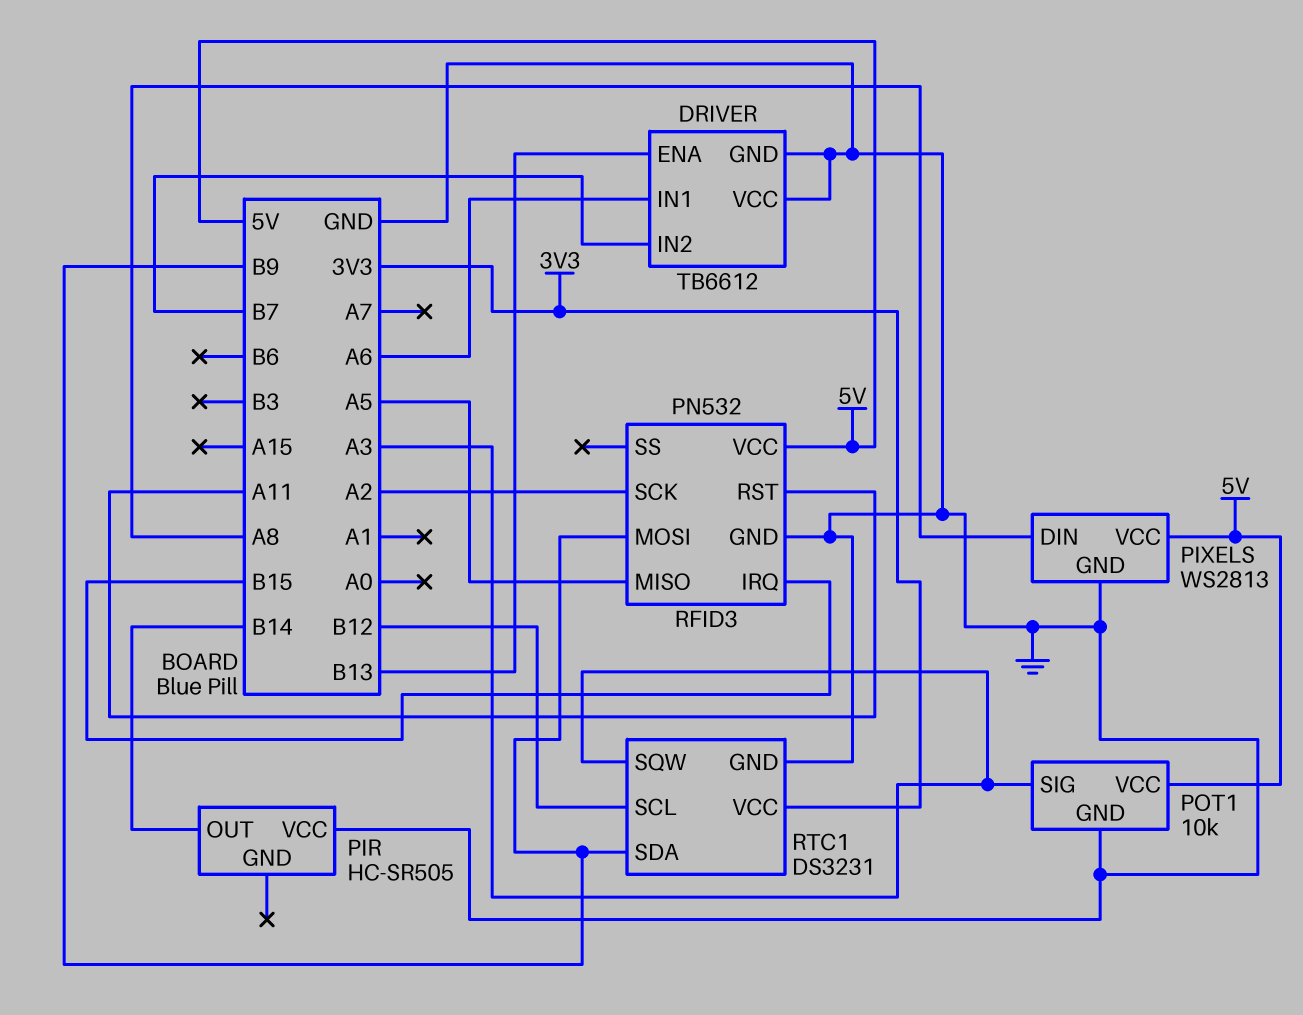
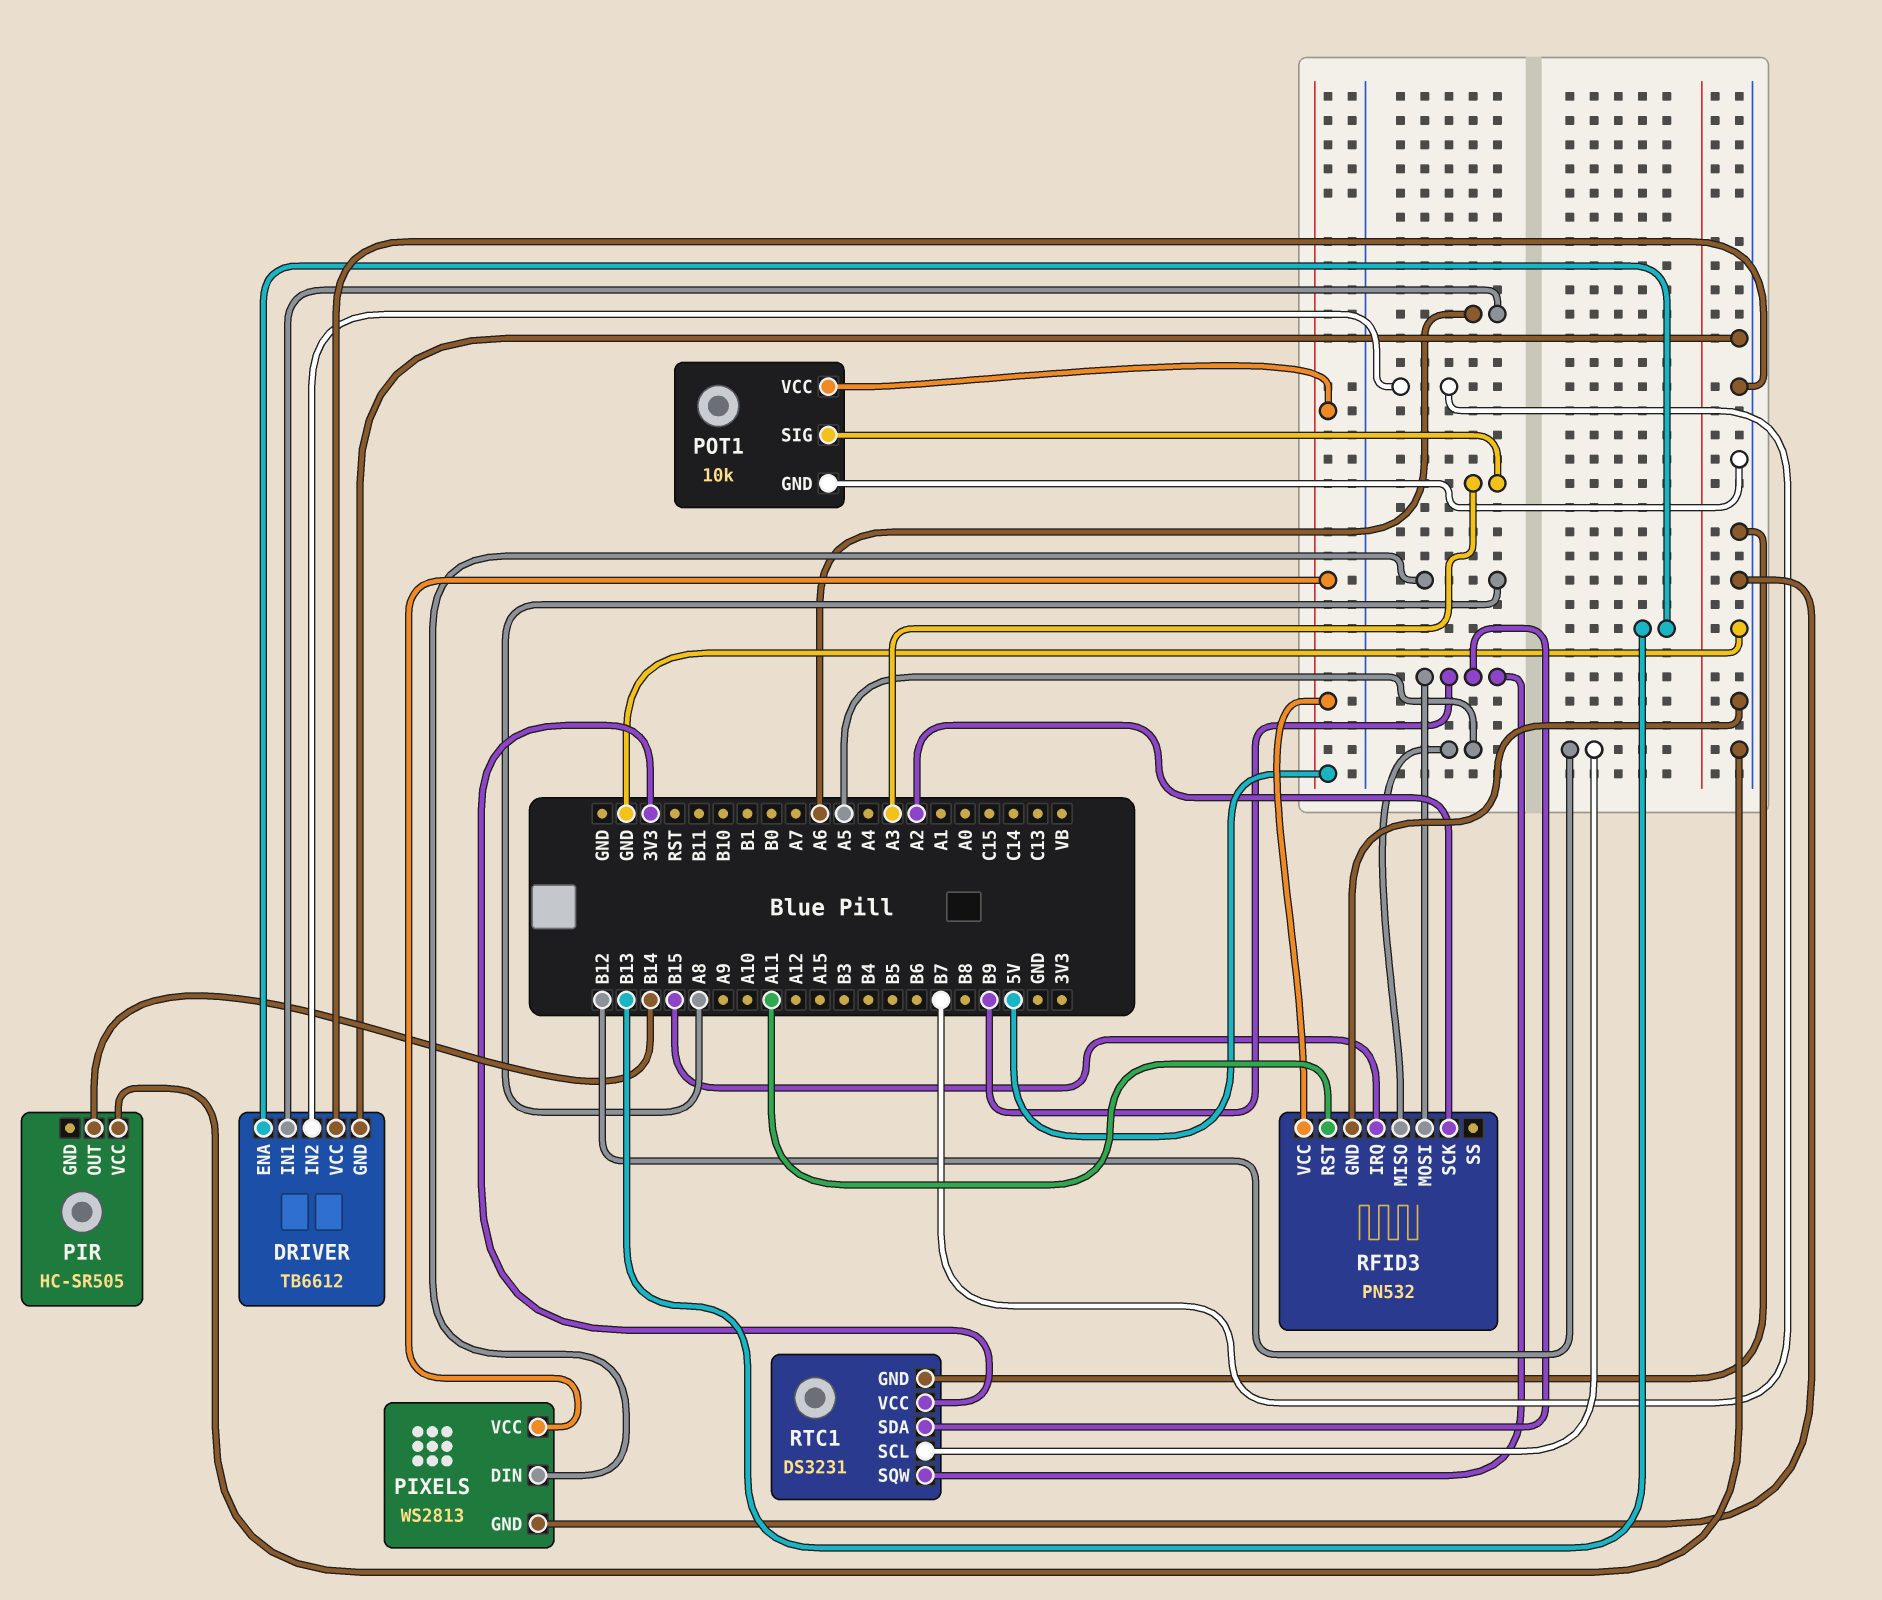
RTC1 pin SQW: A3 -> B9

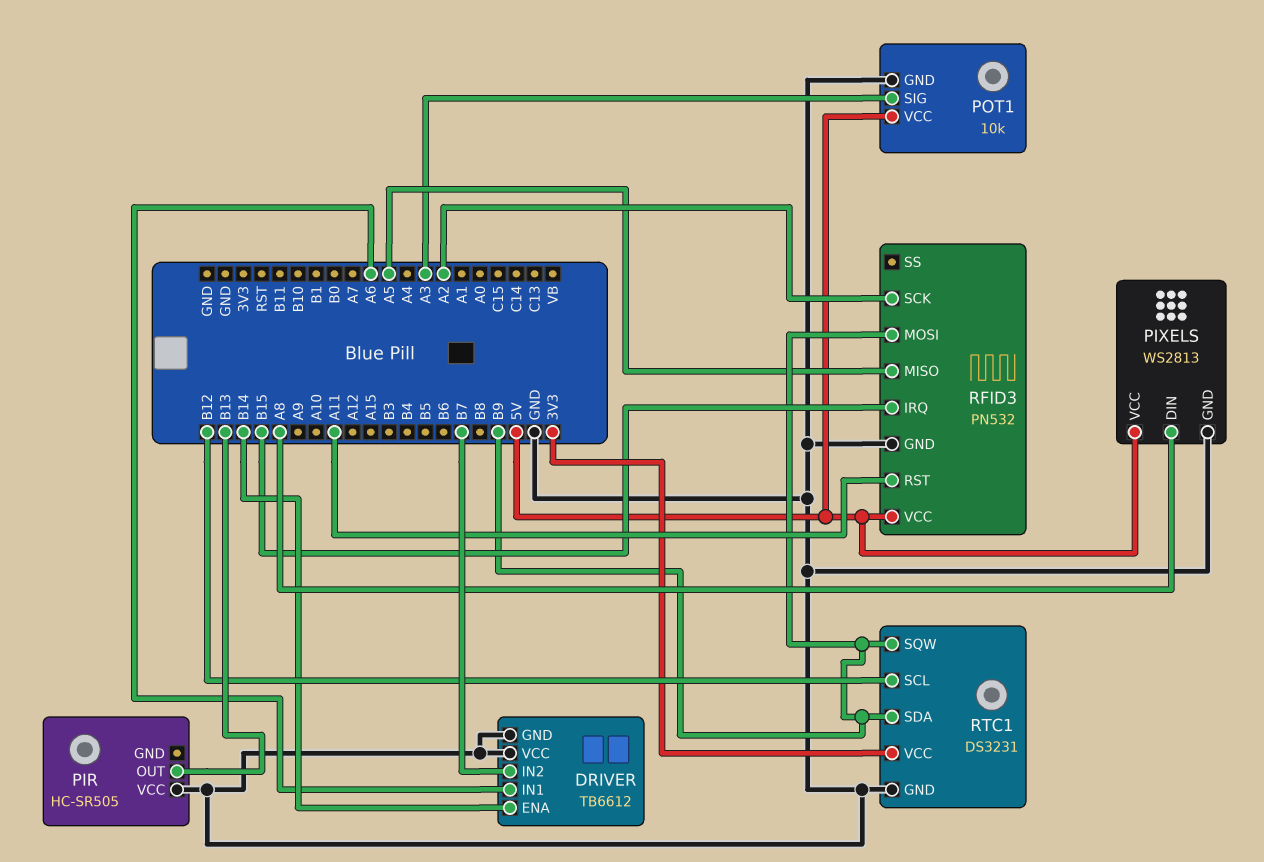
DRIVER pin ENA: B13 -> B14
PIR pin OUT: B14 -> B13

